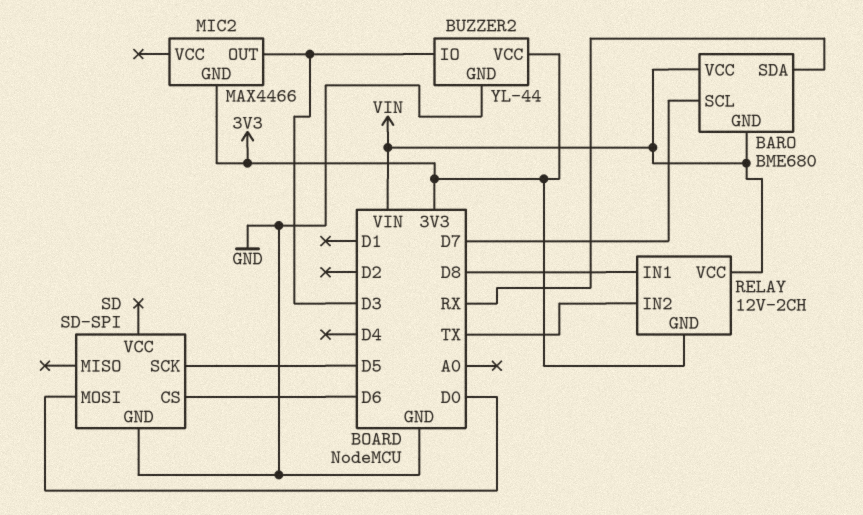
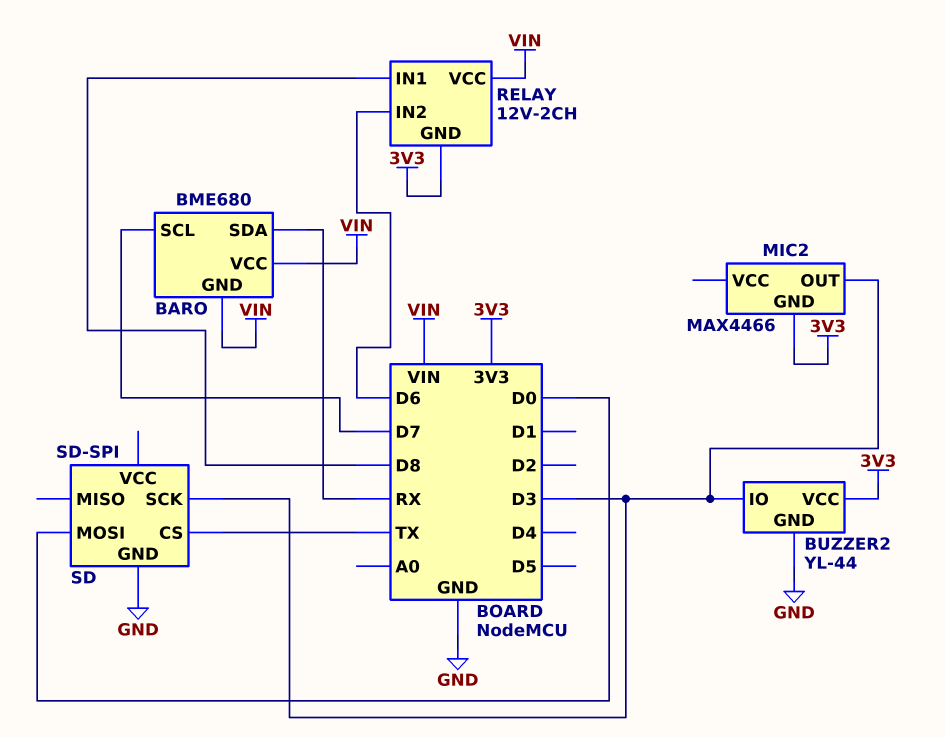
RELAY pin IN2: TX -> D6
SD pin CS: D6 -> TX
SD pin SCK: D5 -> D3

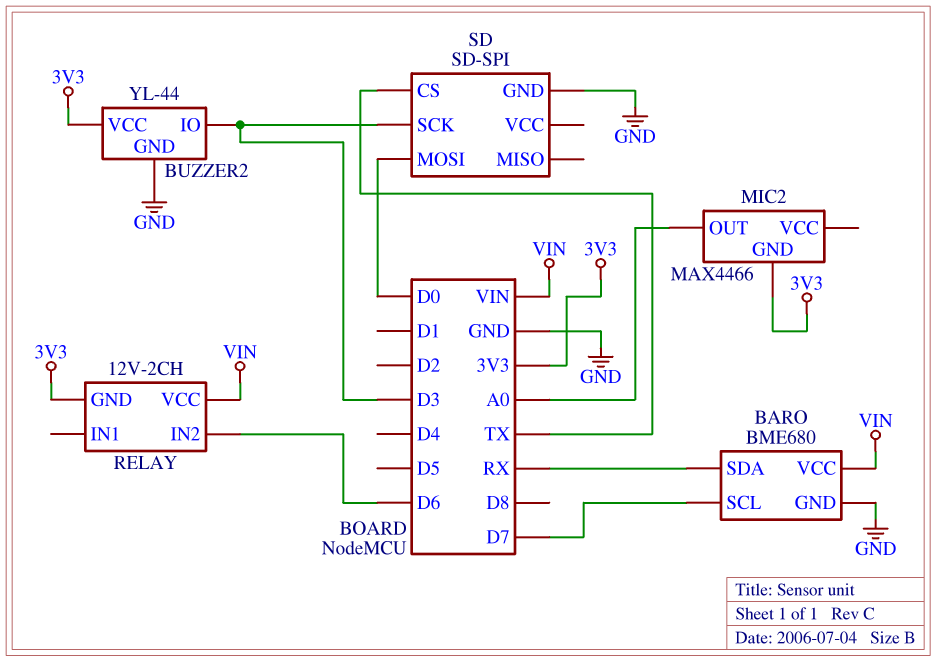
BARO pin GND: VIN -> GND
MIC2 pin OUT: D3 -> A0
RELAY pin IN1: D8 -> none

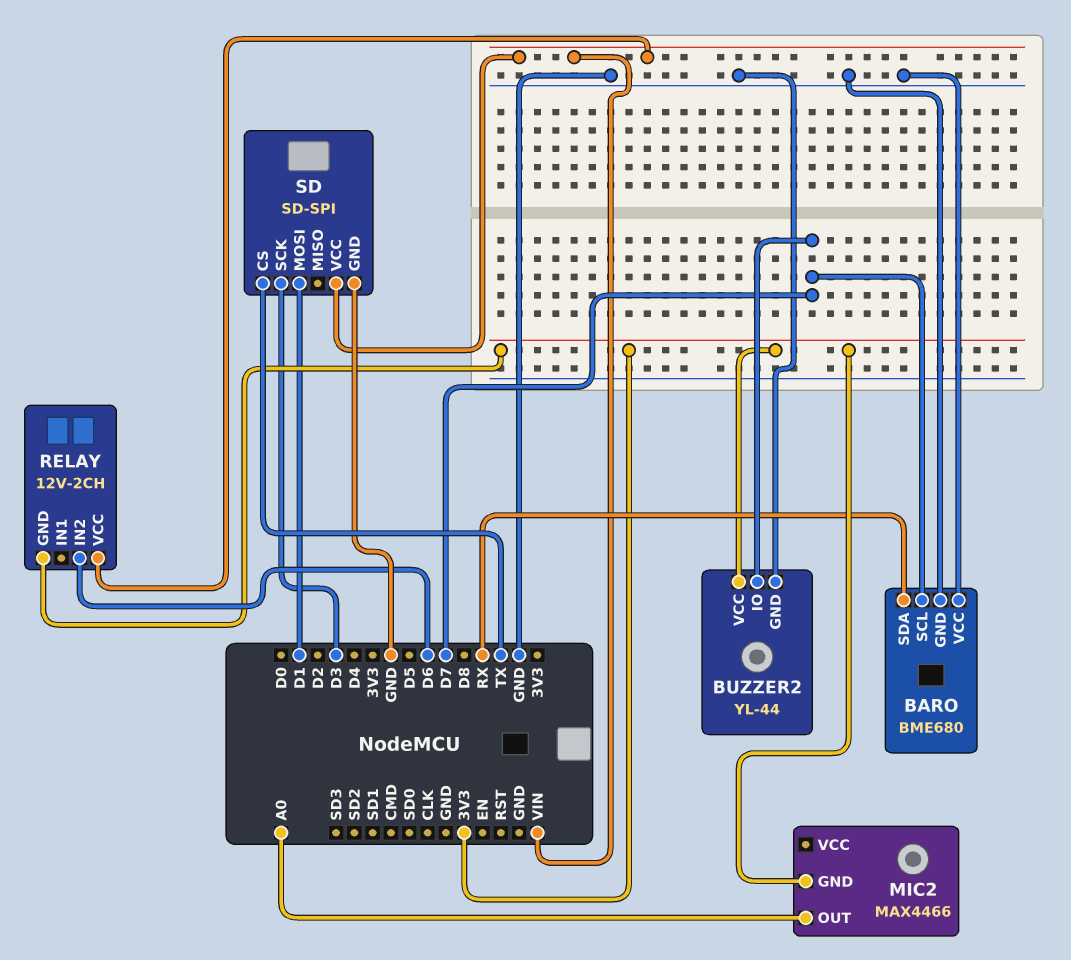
BARO pin VCC: VIN -> GND
BUZZER2 pin IO: D3 -> D7
SD pin MOSI: D0 -> D1
SD pin VCC: none -> VIN

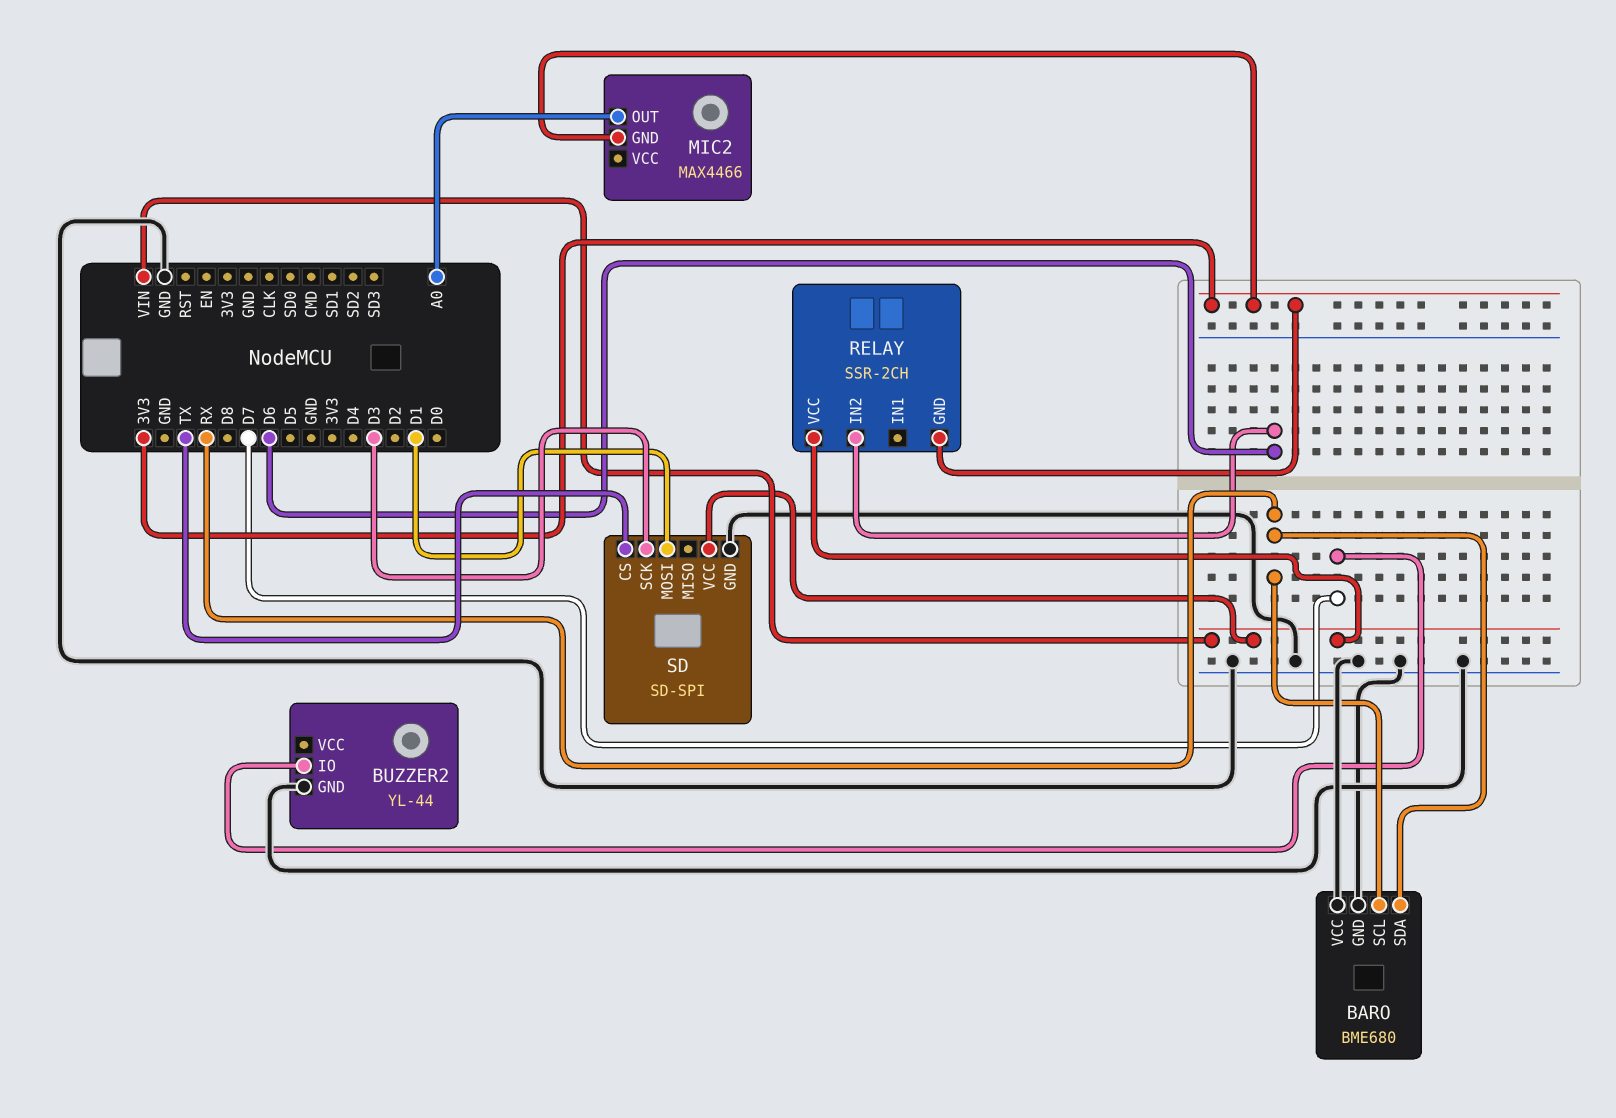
BARO pin SCL: D7 -> RX
BUZZER2 pin VCC: 3V3 -> none
RELAY: 12V-2CH -> SSR-2CH

